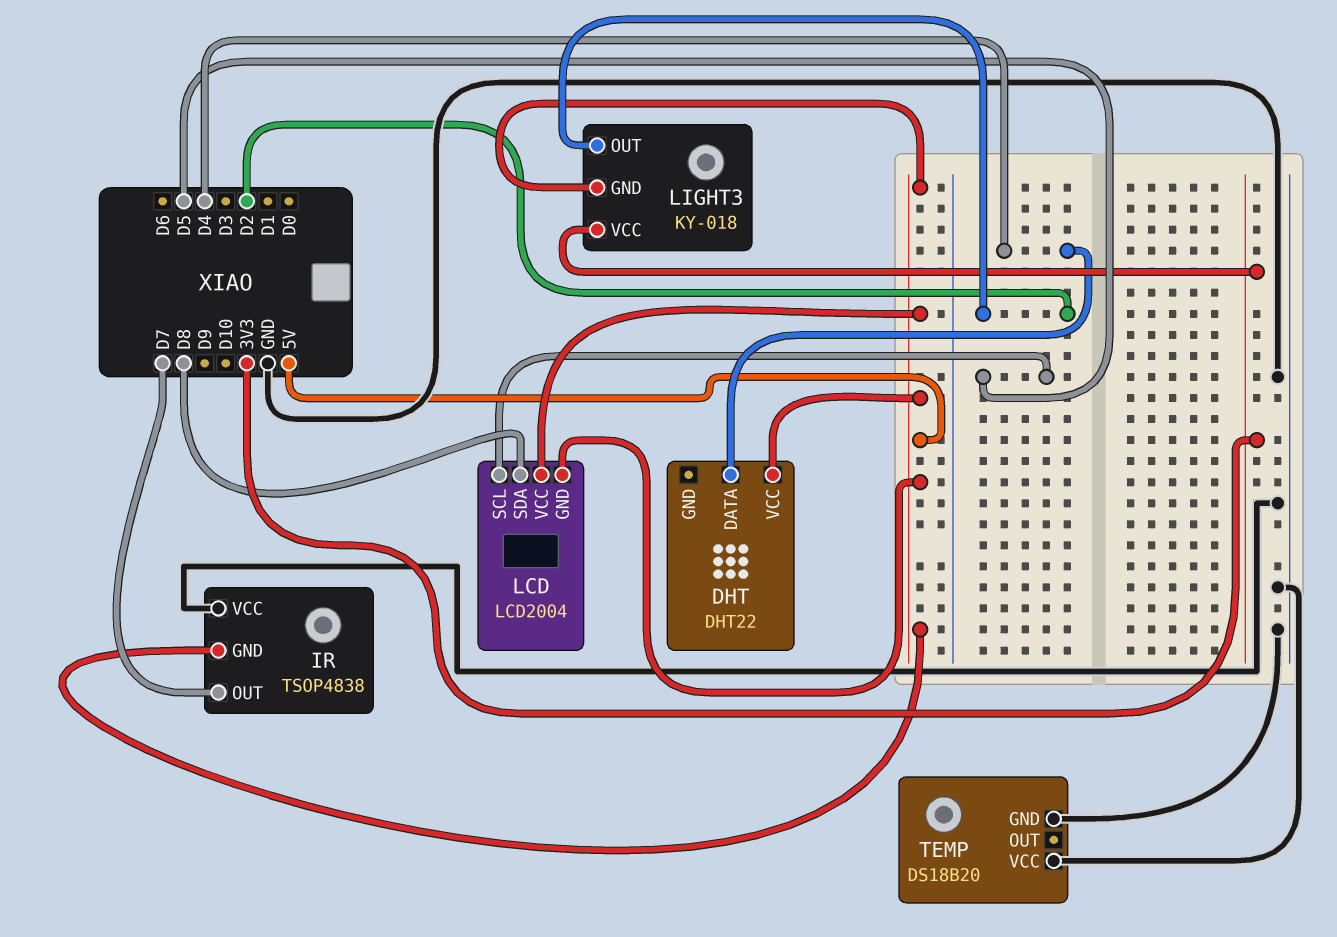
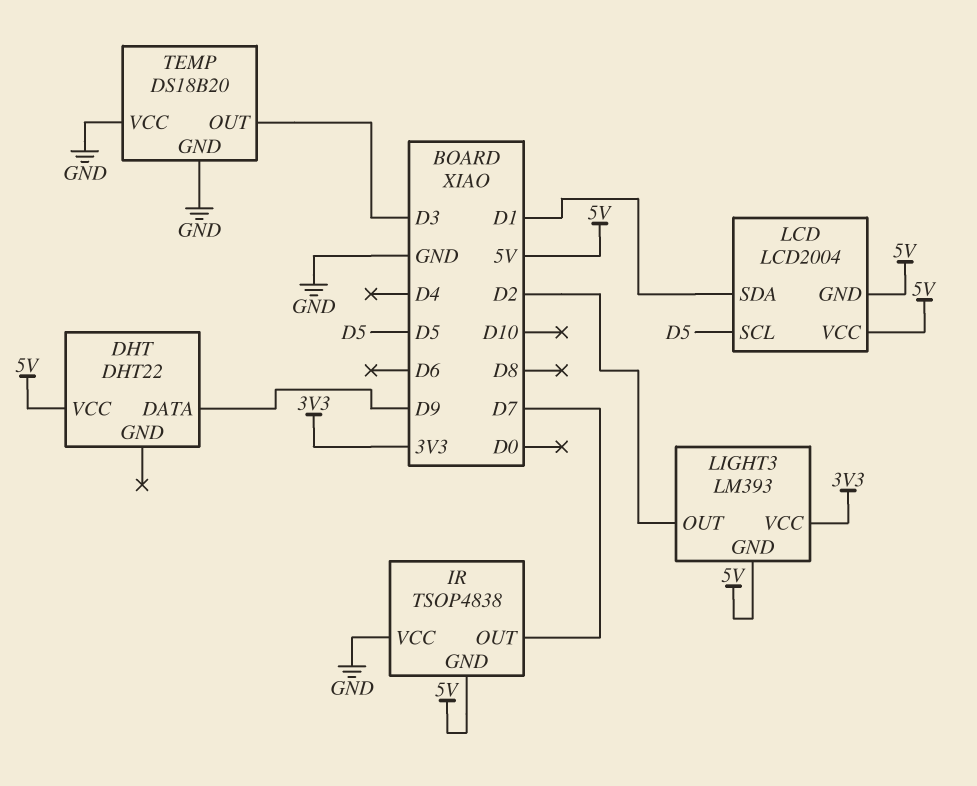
DHT pin DATA: D4 -> D9
LCD pin SDA: D8 -> D1
LIGHT3: KY-018 -> LM393
TEMP pin OUT: none -> D3

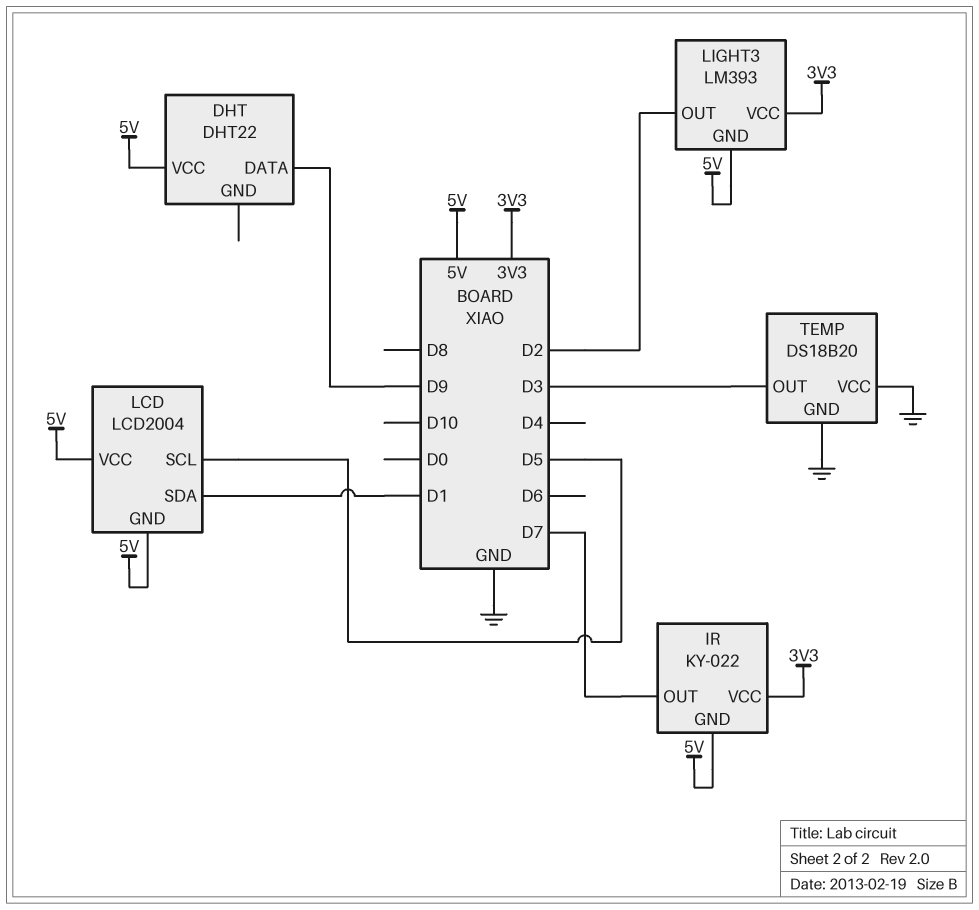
IR: TSOP4838 -> KY-022
IR pin VCC: GND -> 3V3

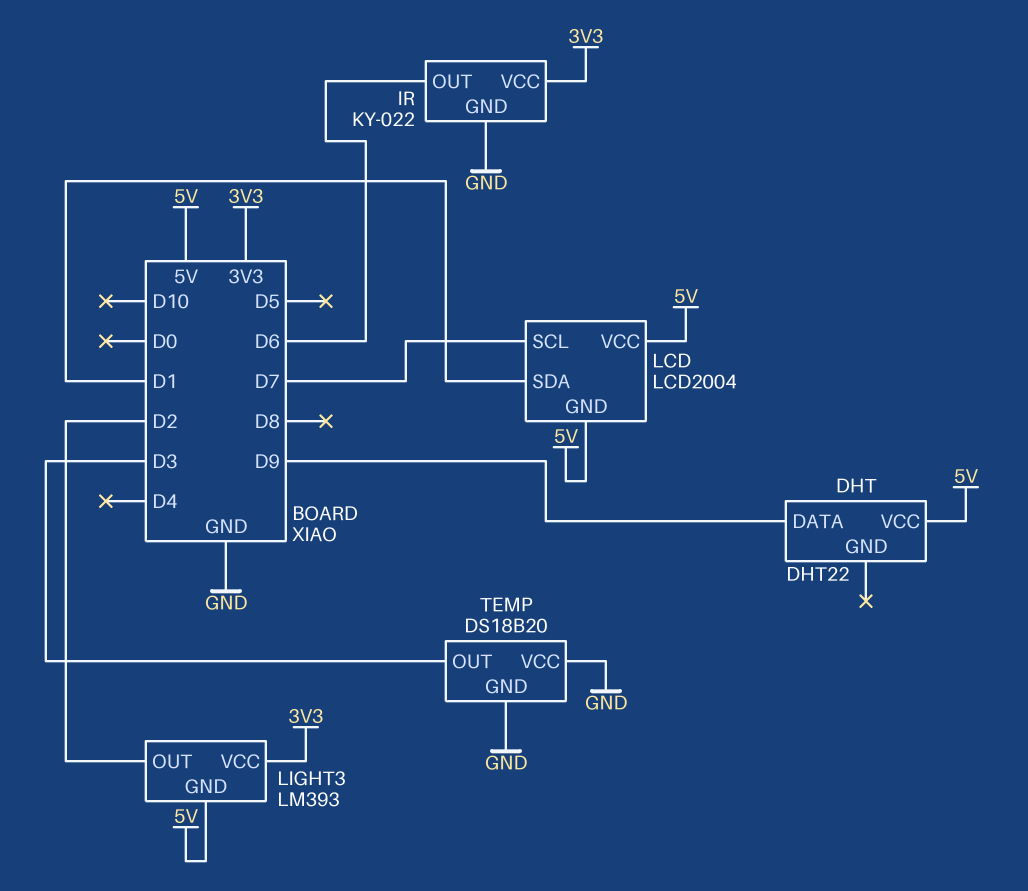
IR pin GND: 5V -> GND
IR pin OUT: D7 -> D6
LCD pin SCL: D5 -> D7

